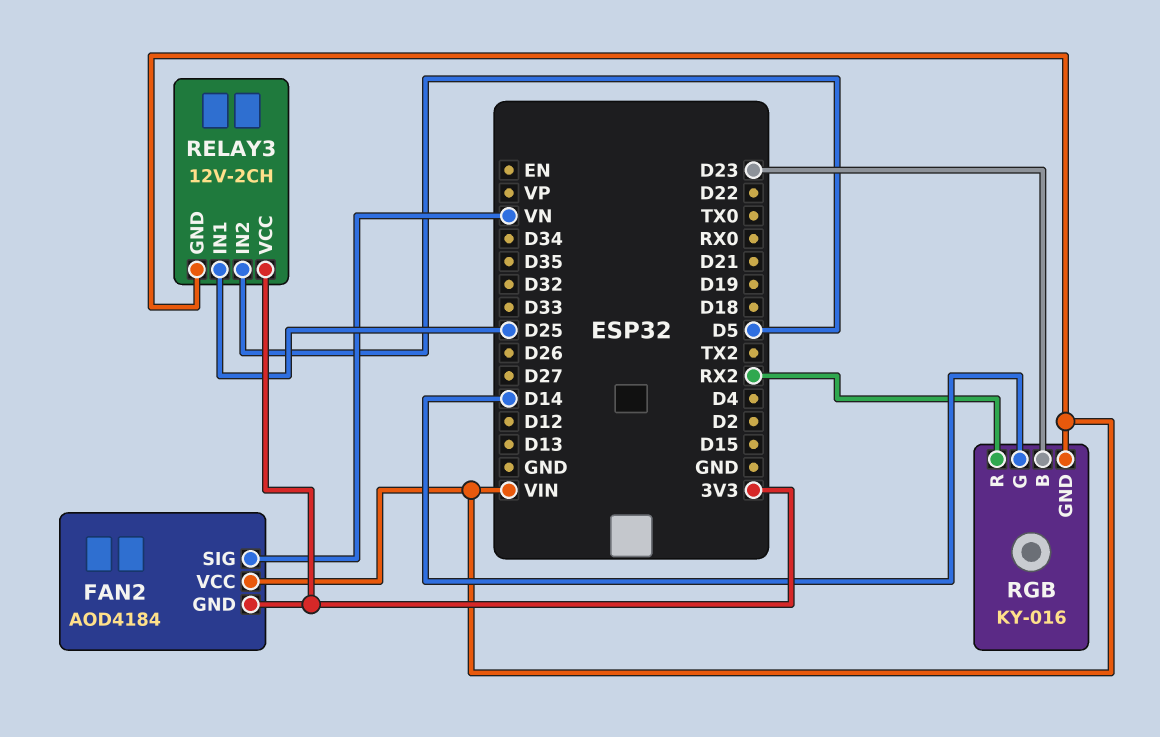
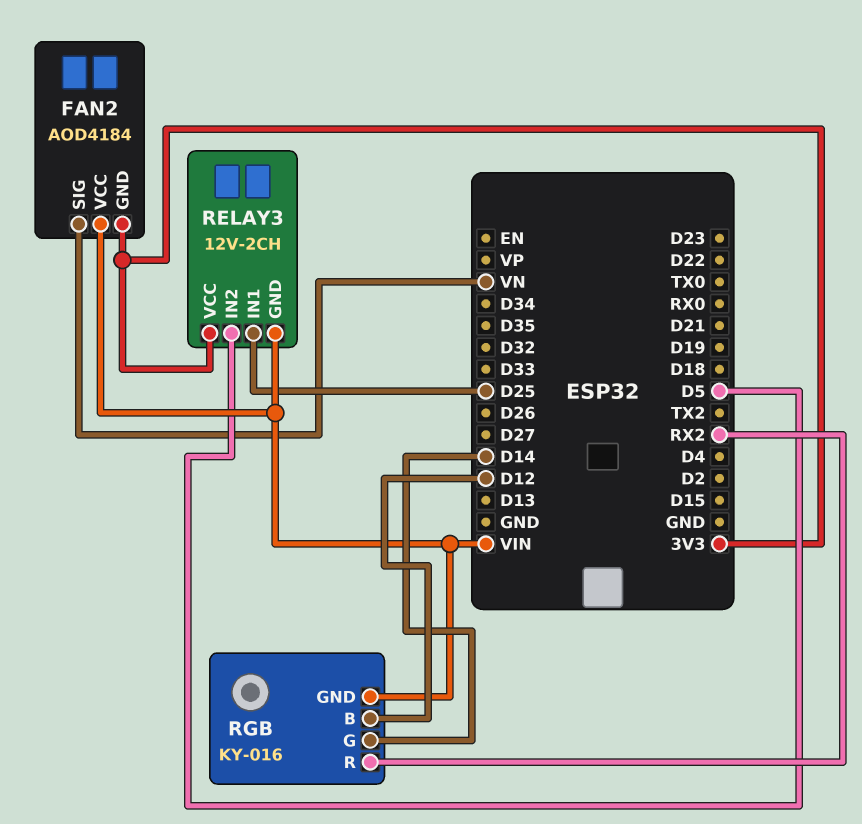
RGB pin B: D23 -> D12

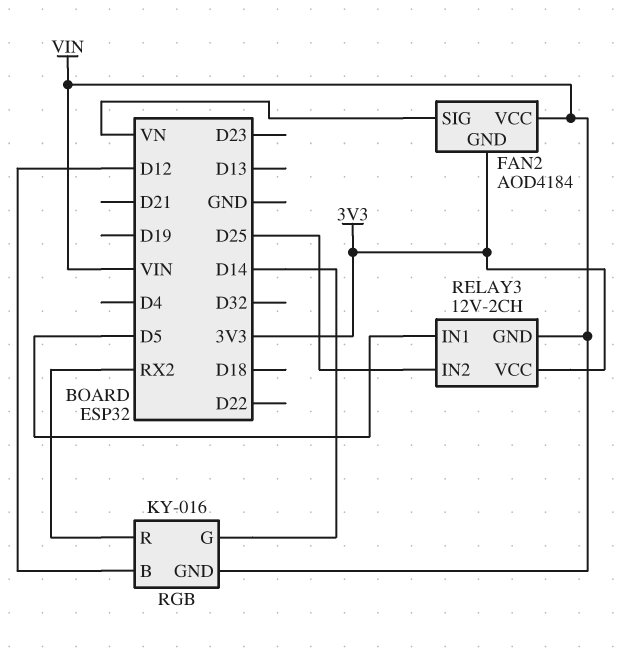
RELAY3 pin IN1: D25 -> D5
RELAY3 pin IN2: D5 -> D25

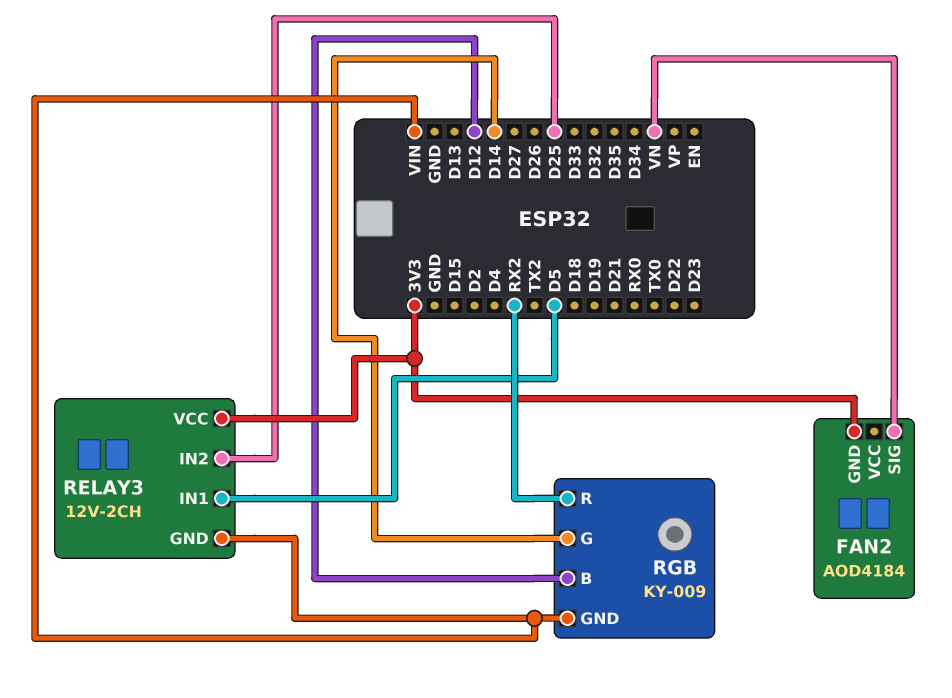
FAN2 pin VCC: VIN -> none
RGB: KY-016 -> KY-009

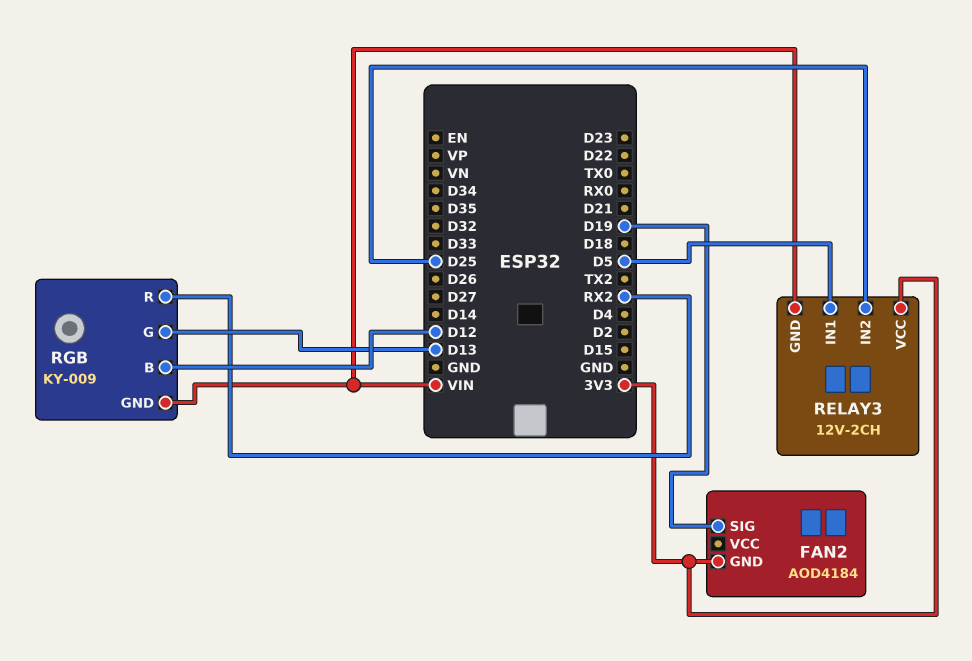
FAN2 pin SIG: VN -> D19
RGB pin G: D14 -> D13

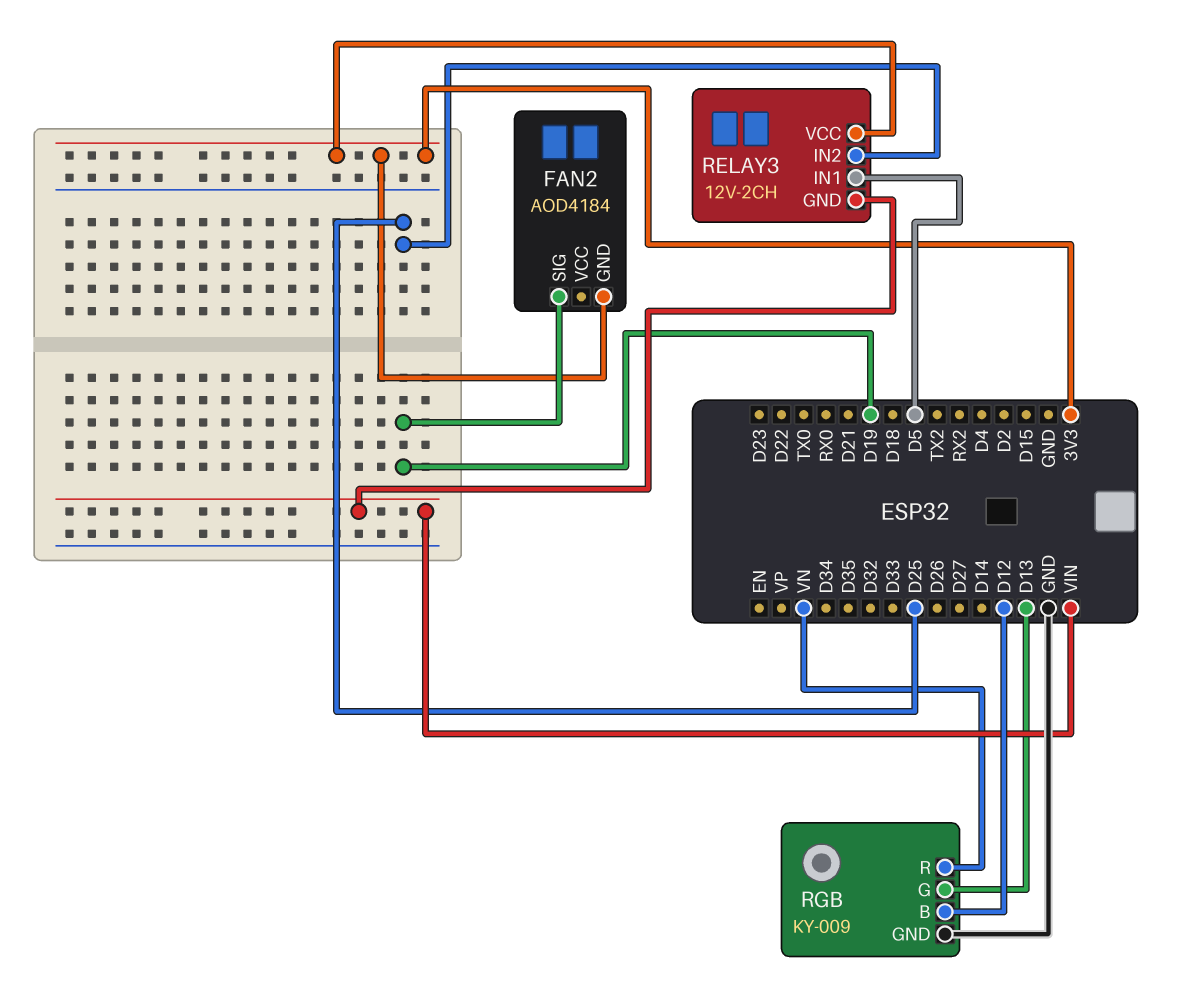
RGB pin GND: VIN -> GND
RGB pin R: RX2 -> VN

